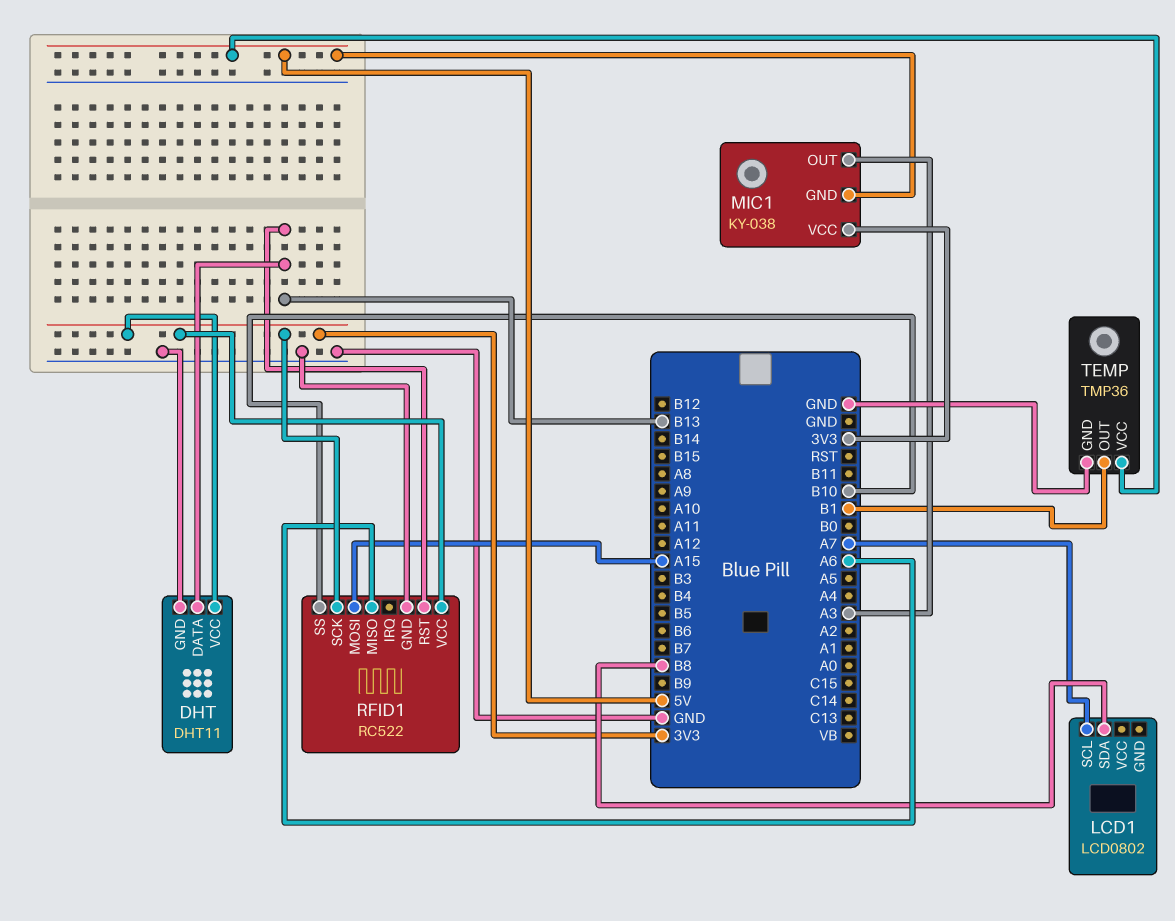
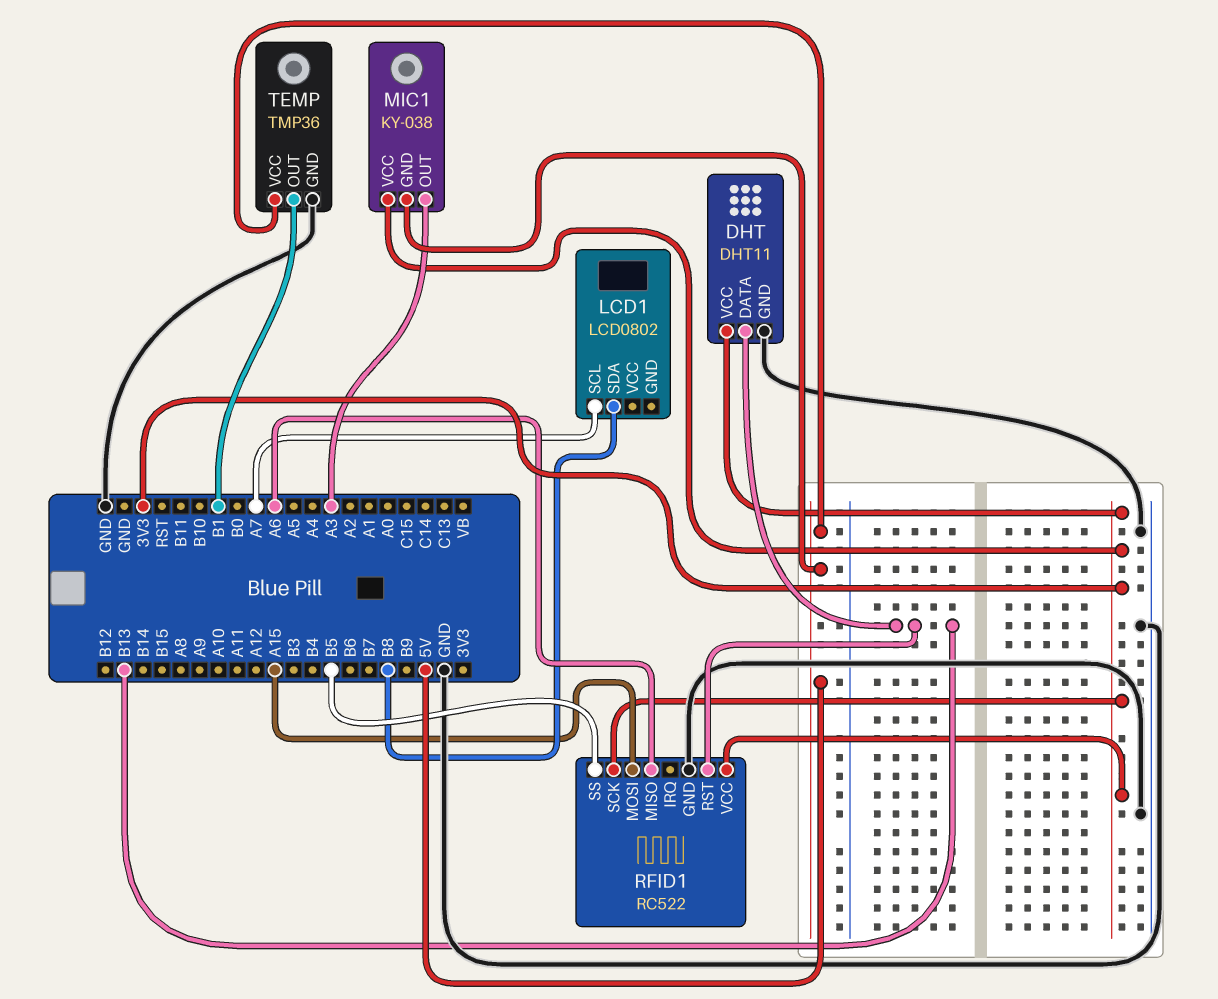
RFID1 pin SS: B10 -> B5

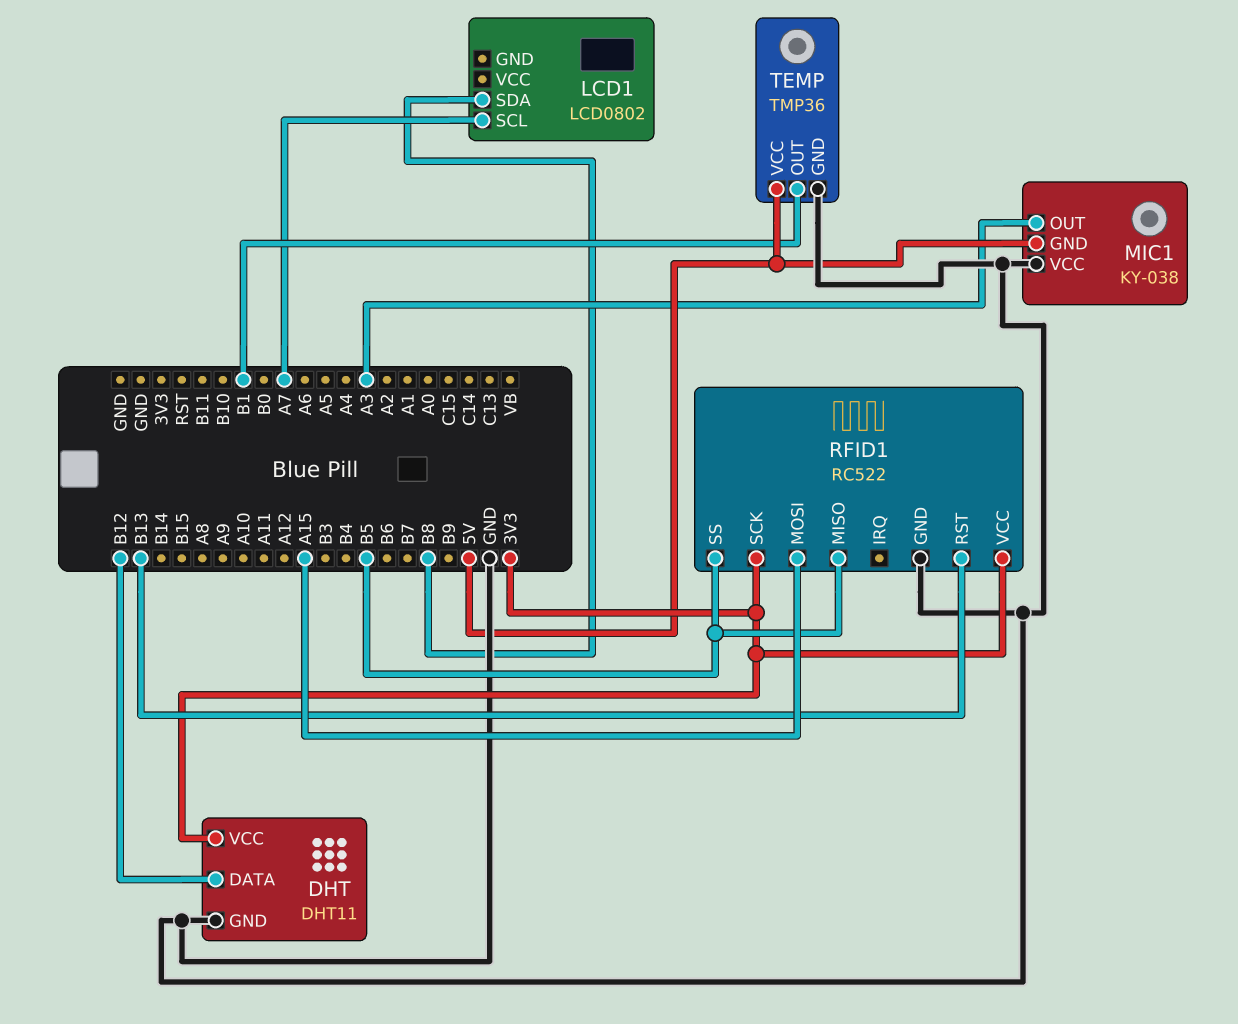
DHT pin DATA: B13 -> B12
MIC1 pin VCC: 3V3 -> GND
RFID1 pin MISO: A6 -> B5

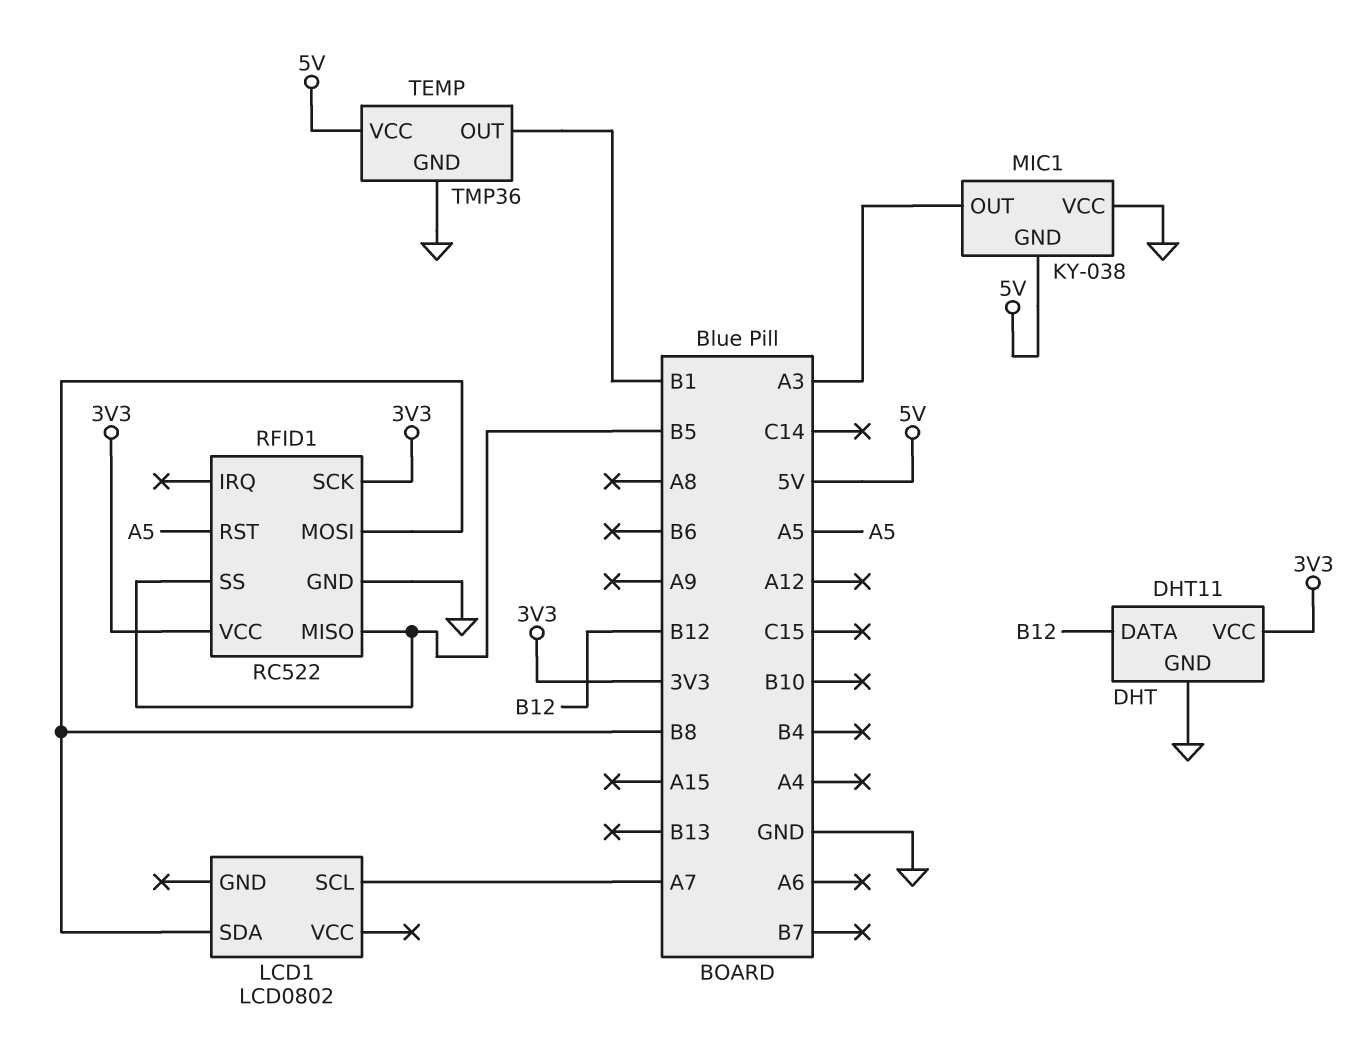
RFID1 pin MOSI: A15 -> B8
RFID1 pin RST: B13 -> A5

